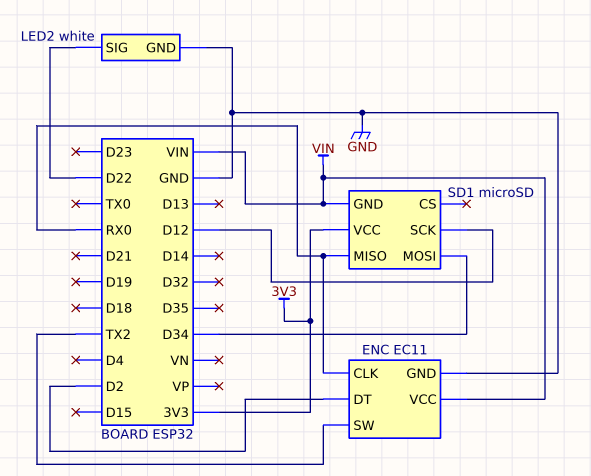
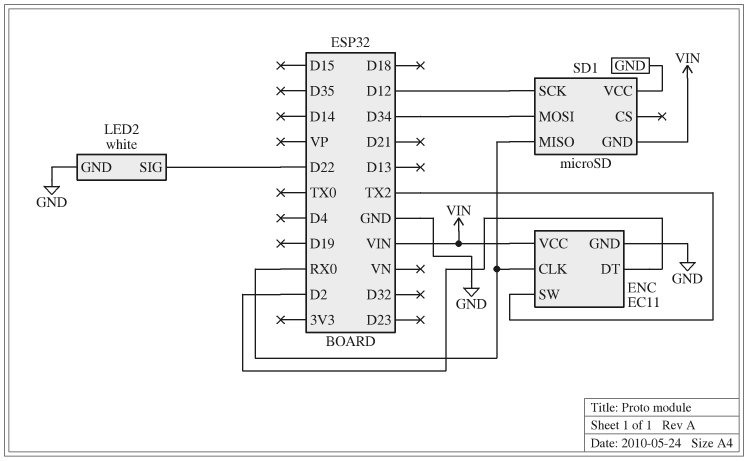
SD1 pin VCC: 3V3 -> GND

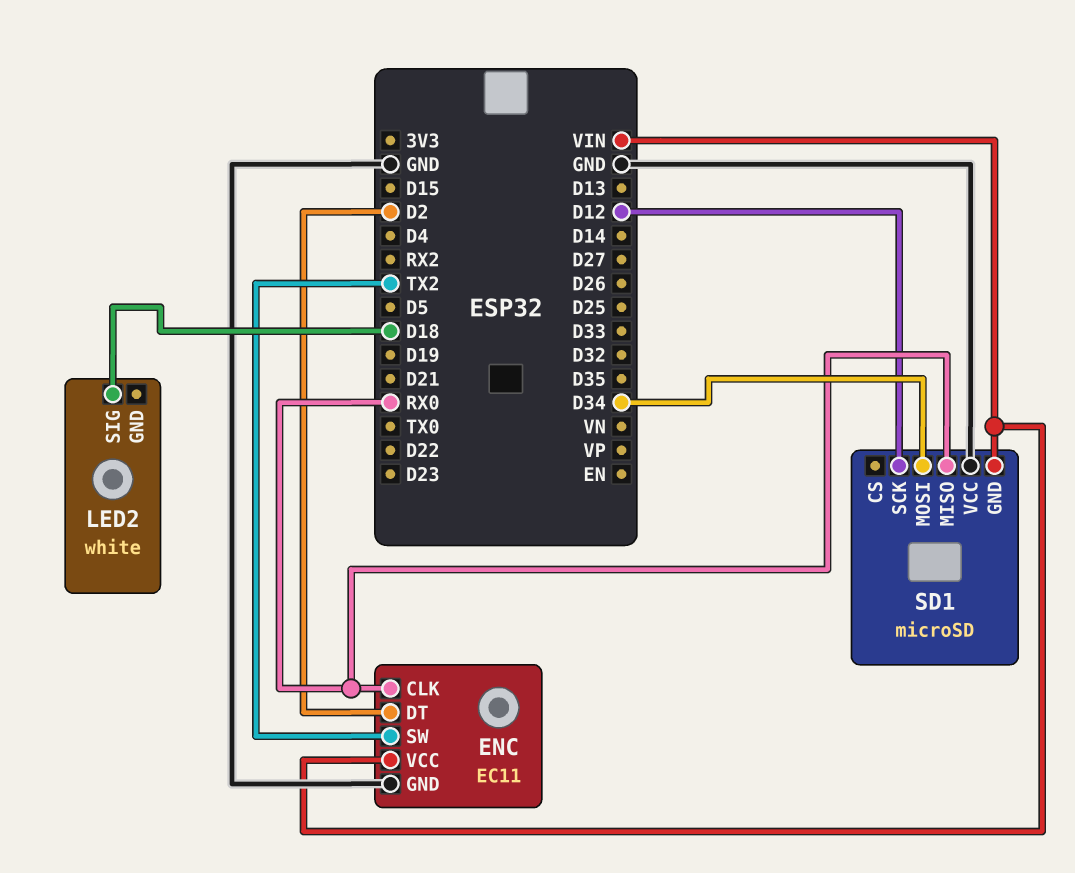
LED2 pin GND: GND -> none
LED2 pin SIG: D22 -> D18

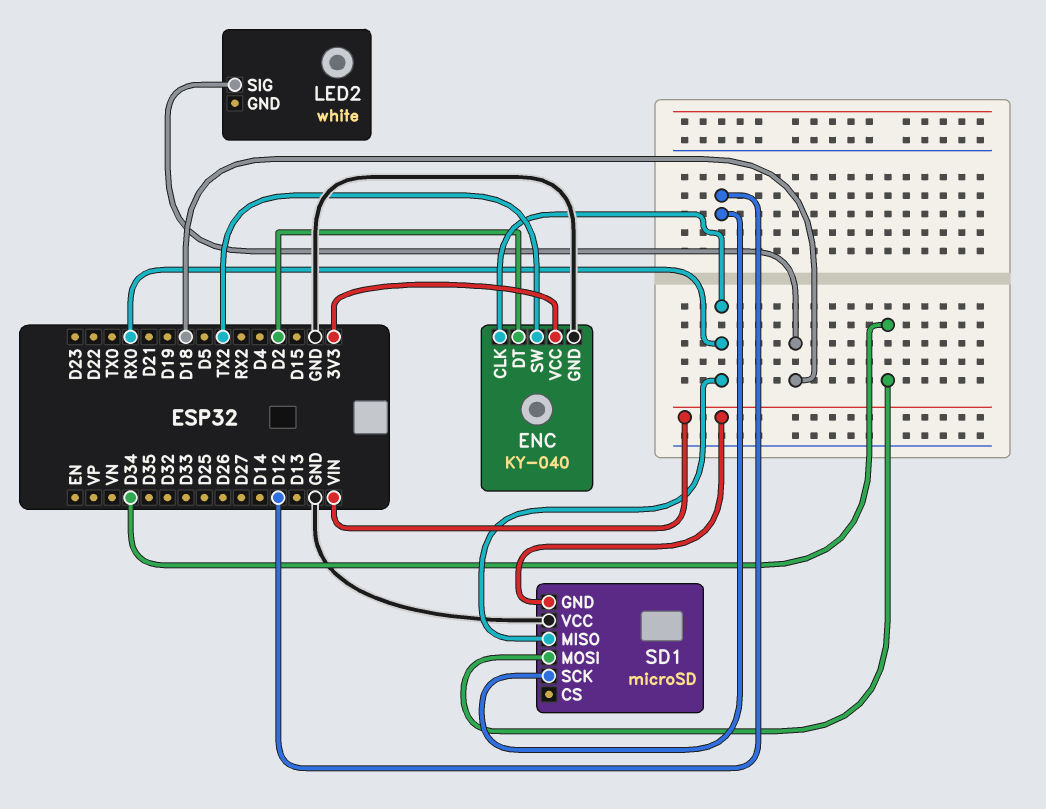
ENC: EC11 -> KY-040
ENC pin VCC: VIN -> 3V3

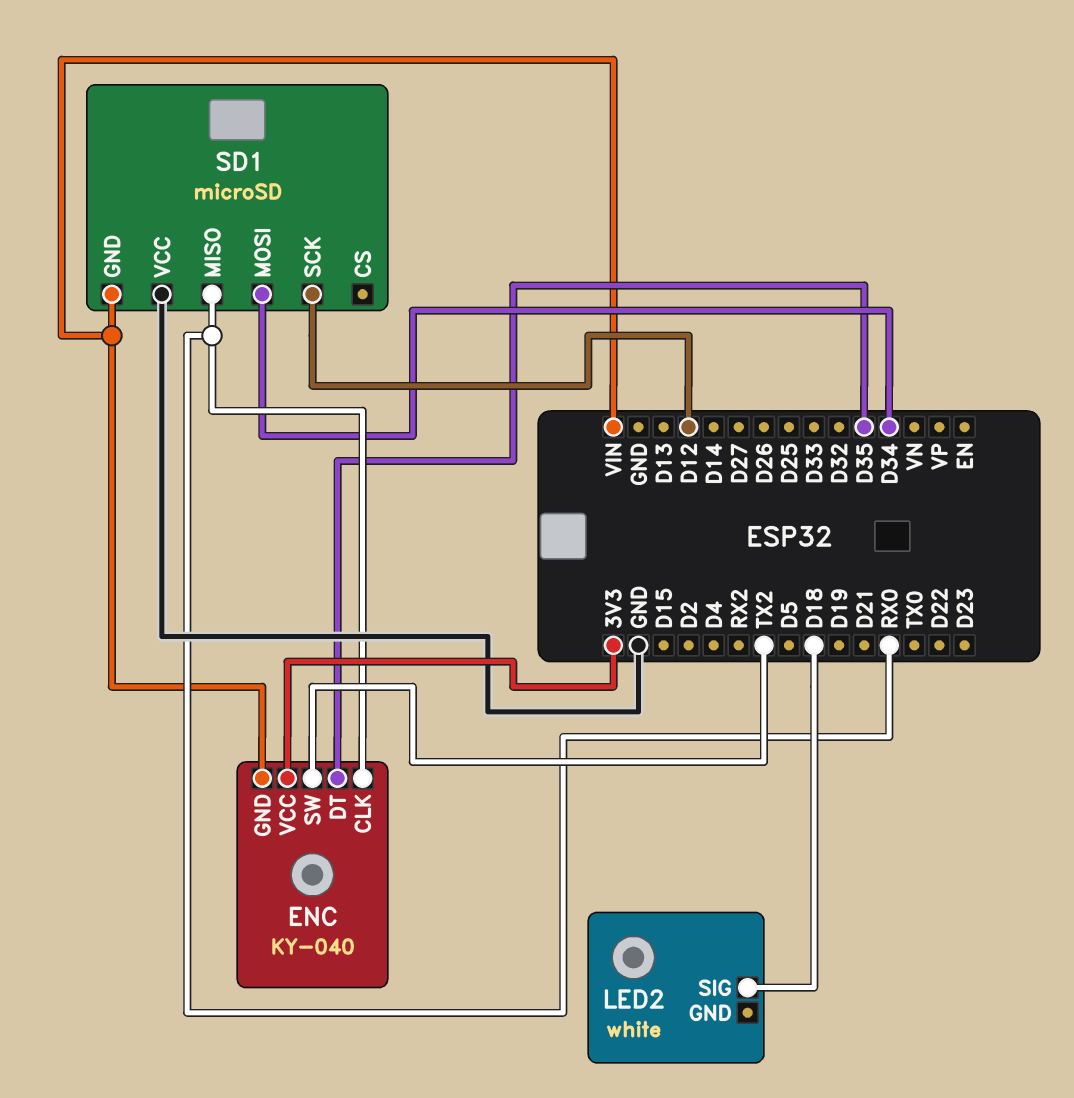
ENC pin DT: D2 -> D35
ENC pin GND: GND -> VIN

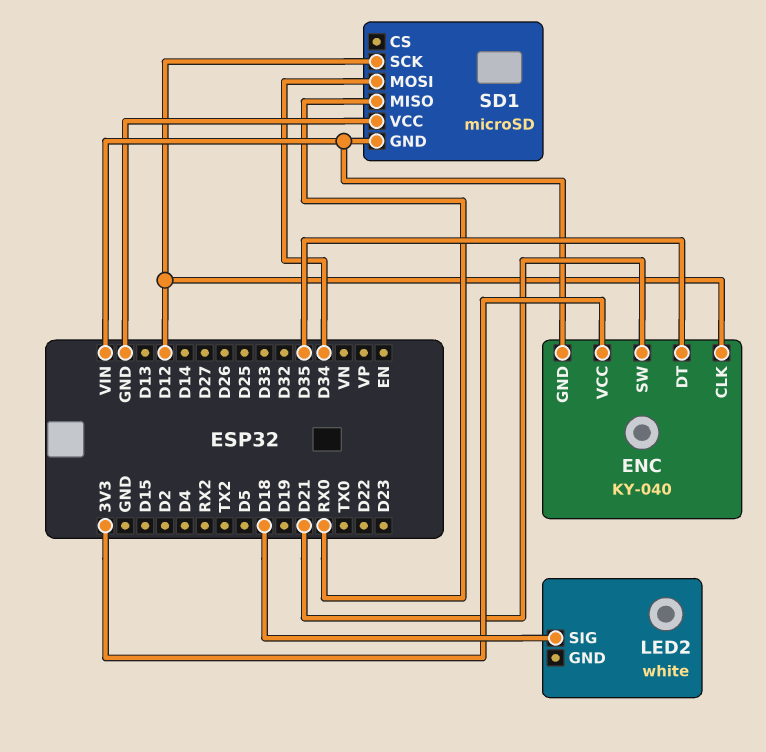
ENC pin CLK: RX0 -> D12
ENC pin SW: TX2 -> D21

